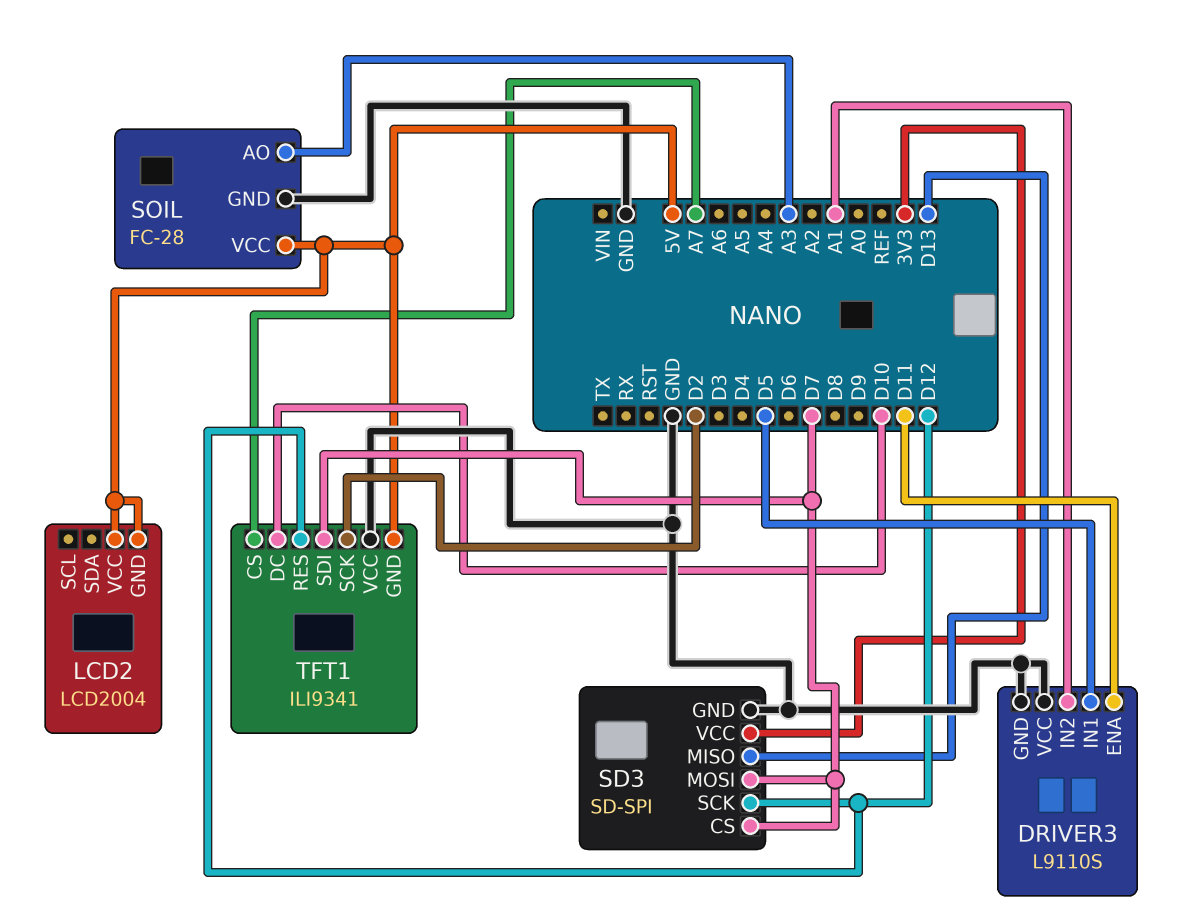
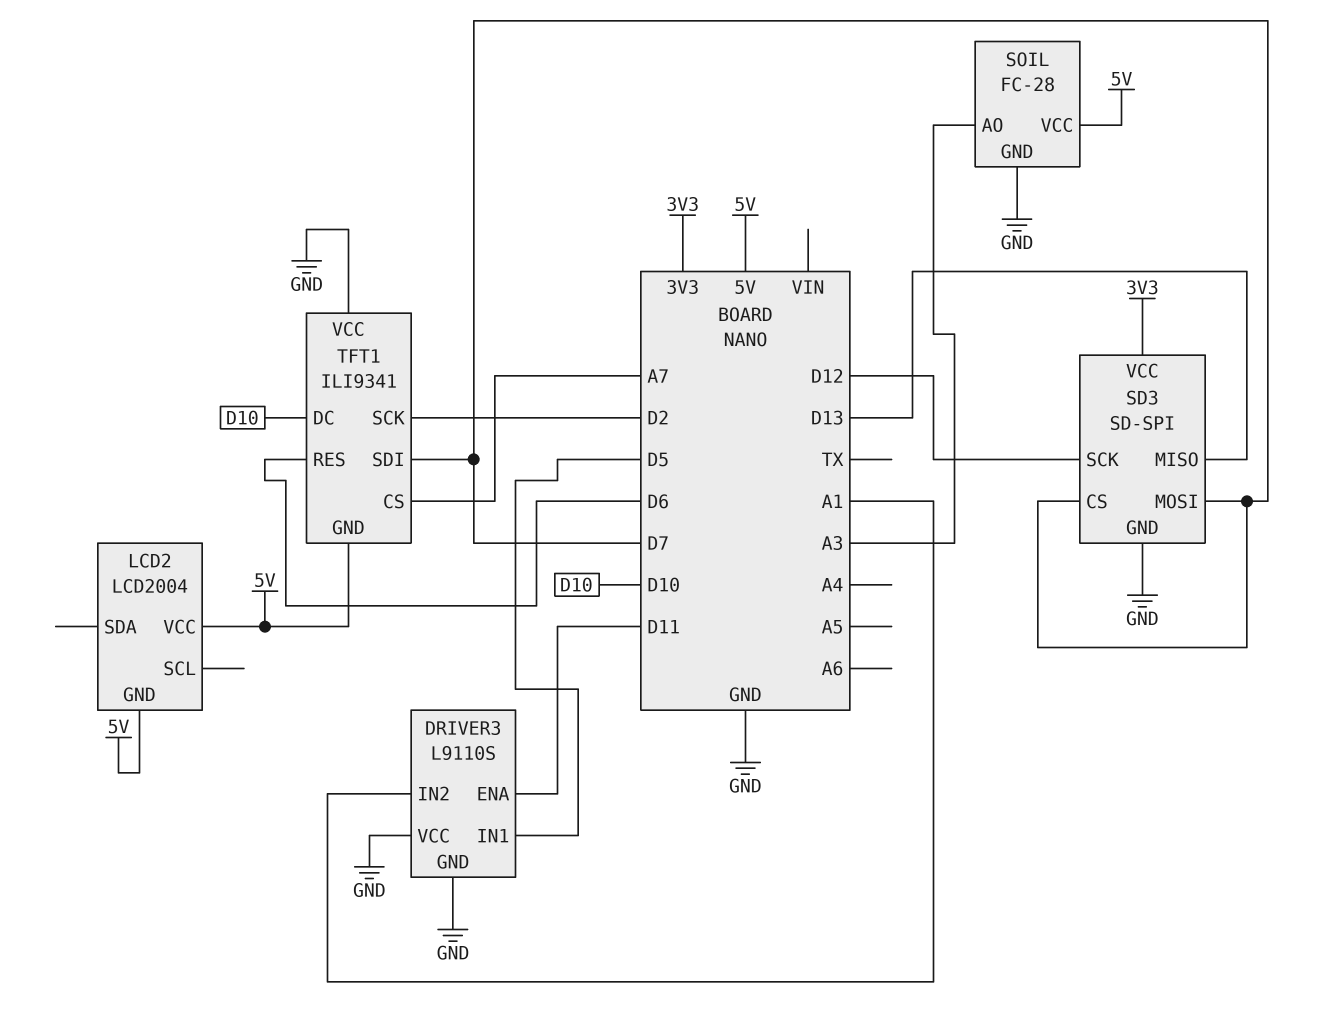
TFT1 pin RES: D12 -> D6

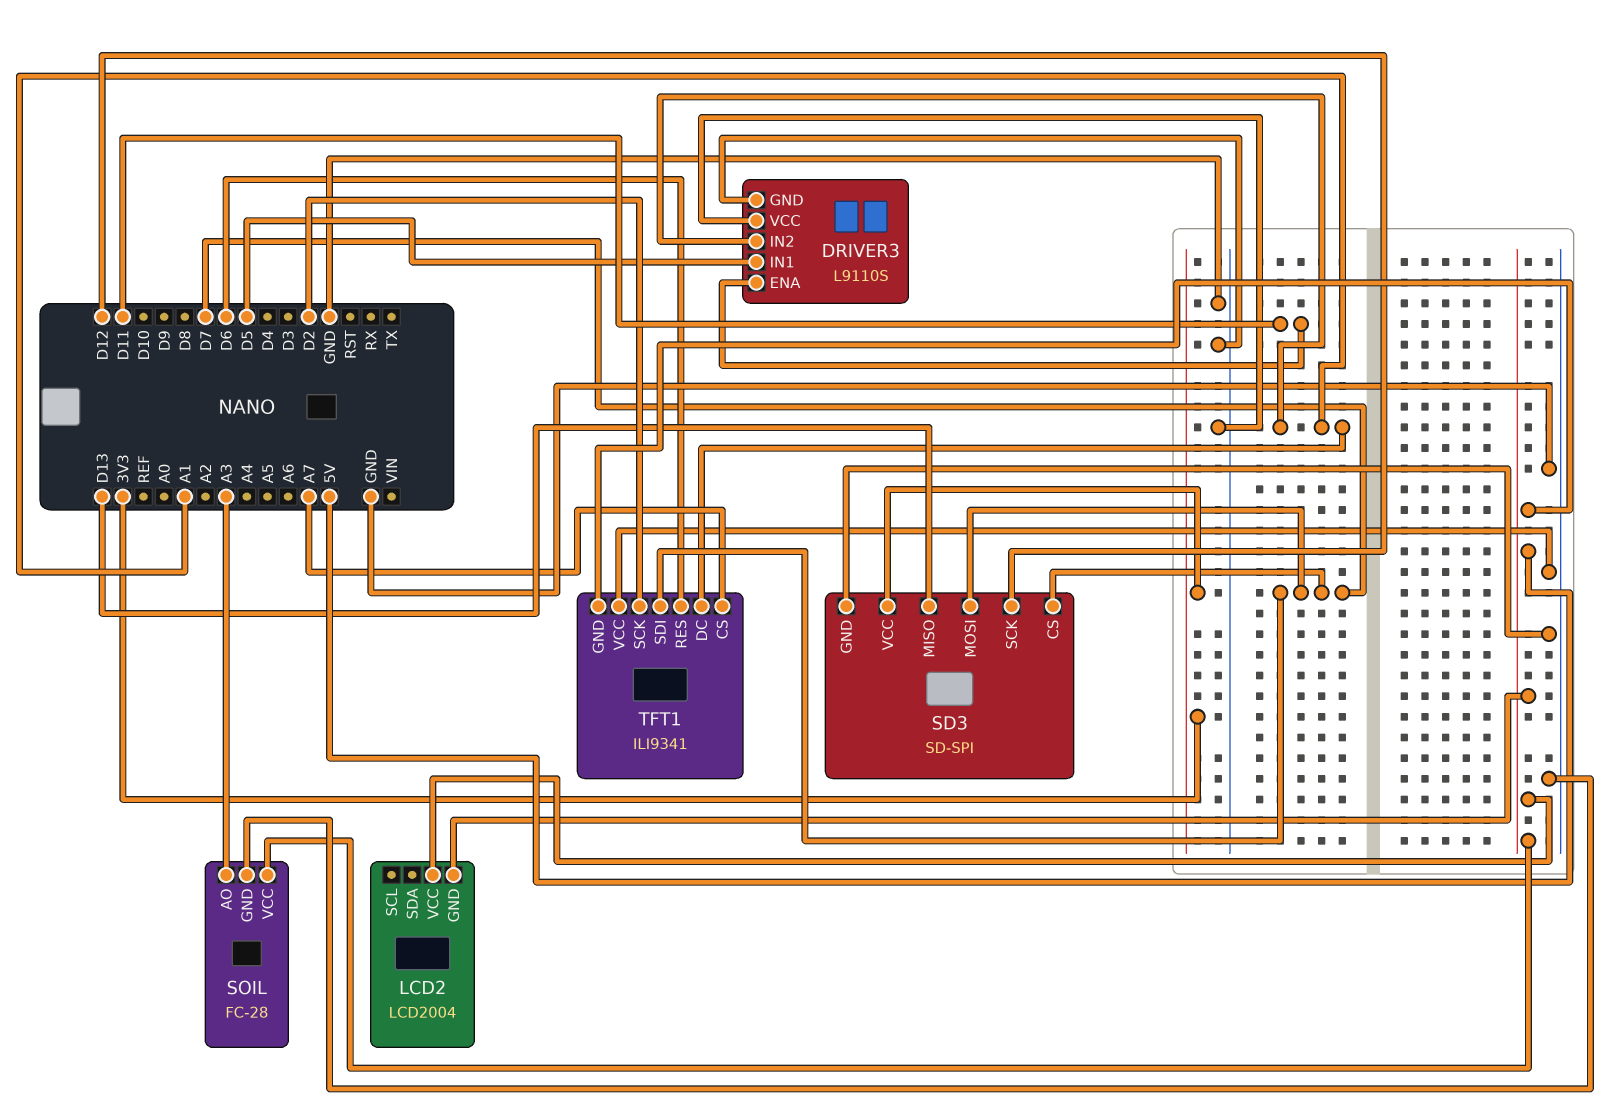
TFT1 pin DC: D10 -> A1

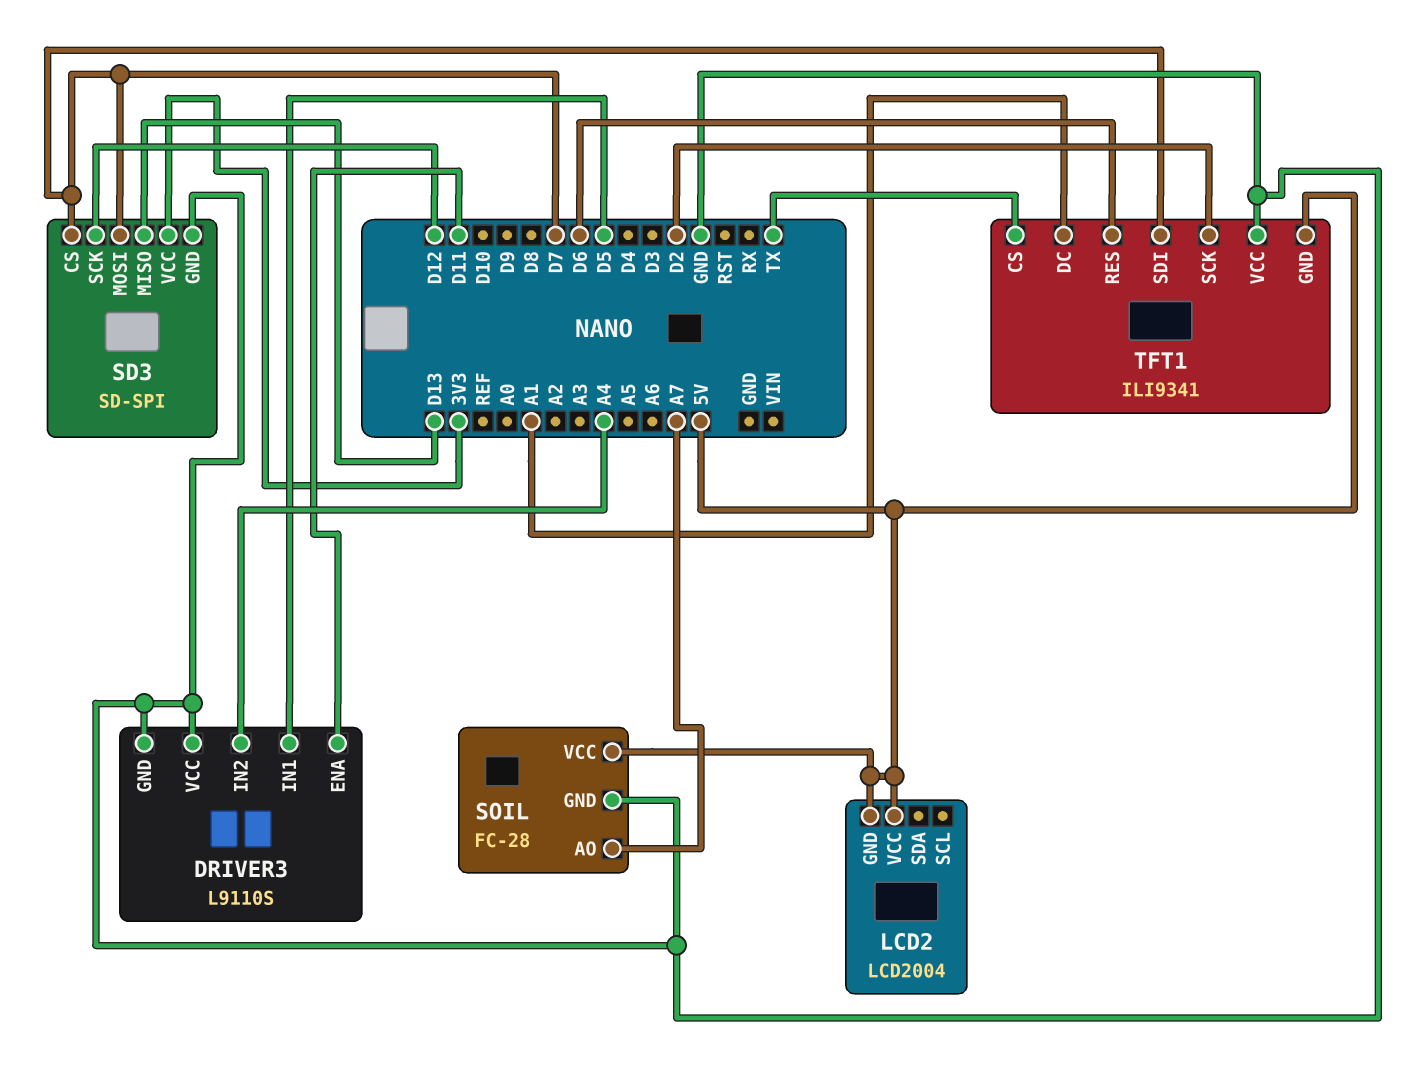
DRIVER3 pin IN2: A1 -> A4
SOIL pin AO: A3 -> A7
TFT1 pin CS: A7 -> TX

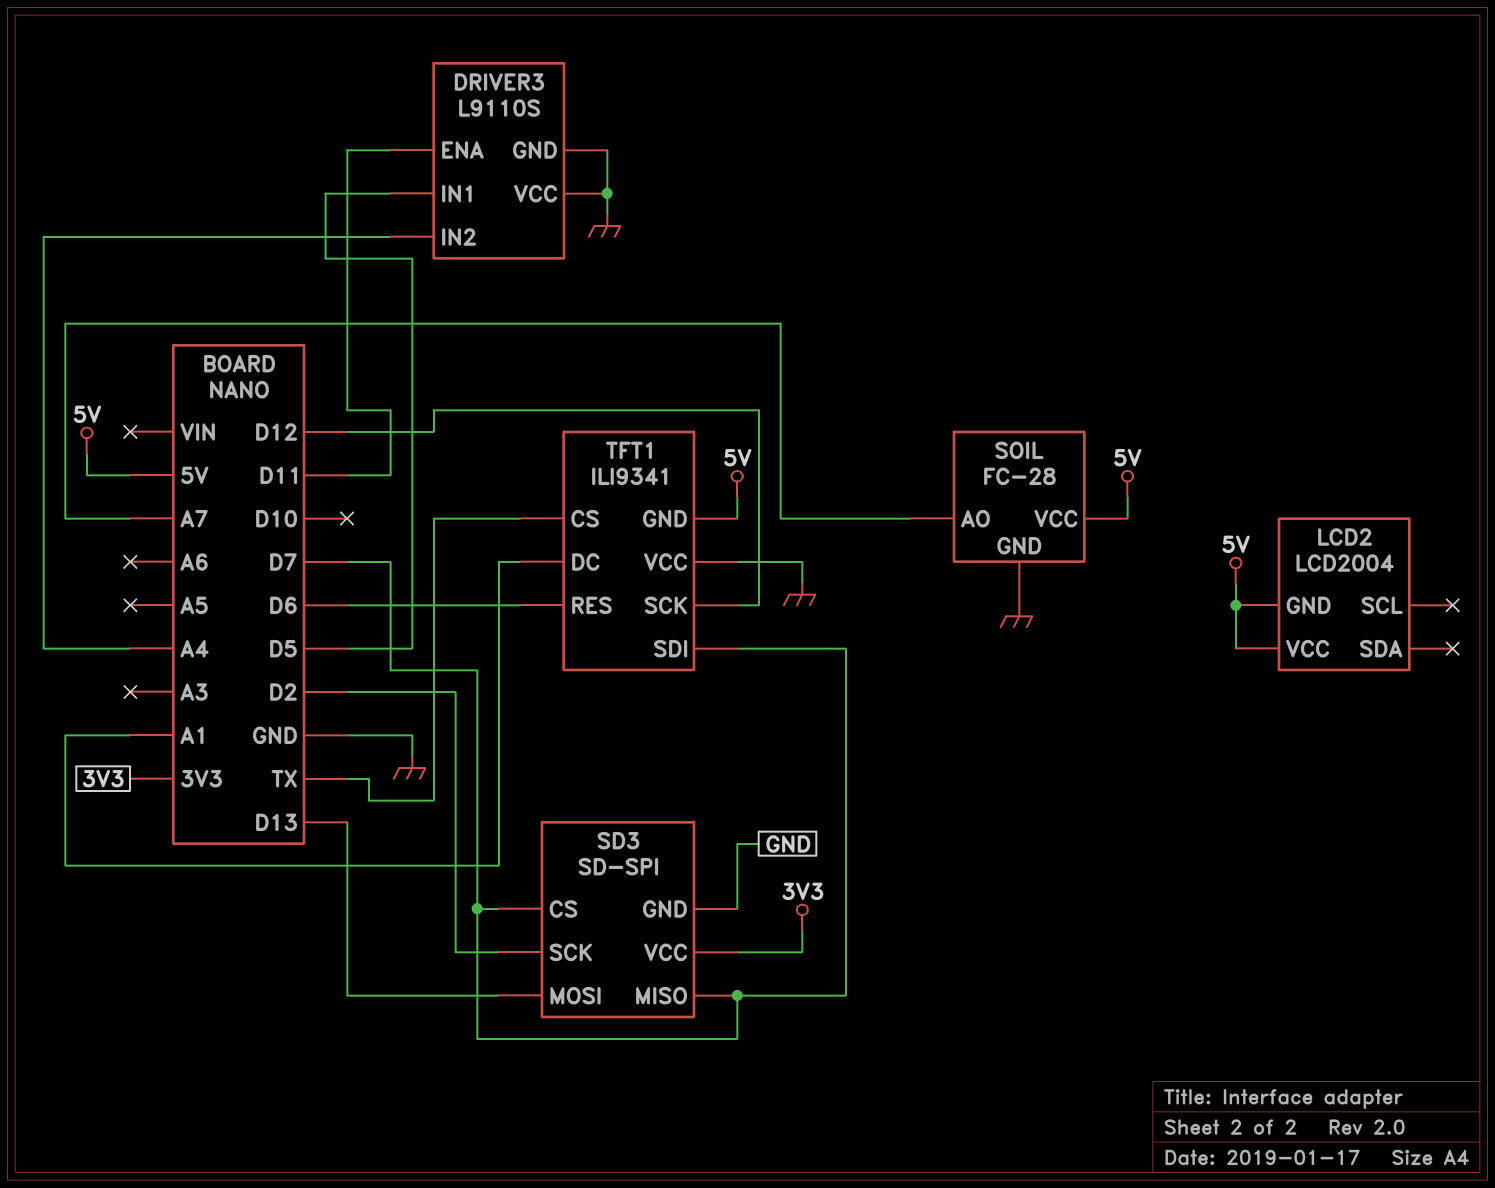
SD3 pin MISO: D13 -> D7
SD3 pin MOSI: D7 -> D13
SD3 pin SCK: D12 -> D2
TFT1 pin SCK: D2 -> D12

